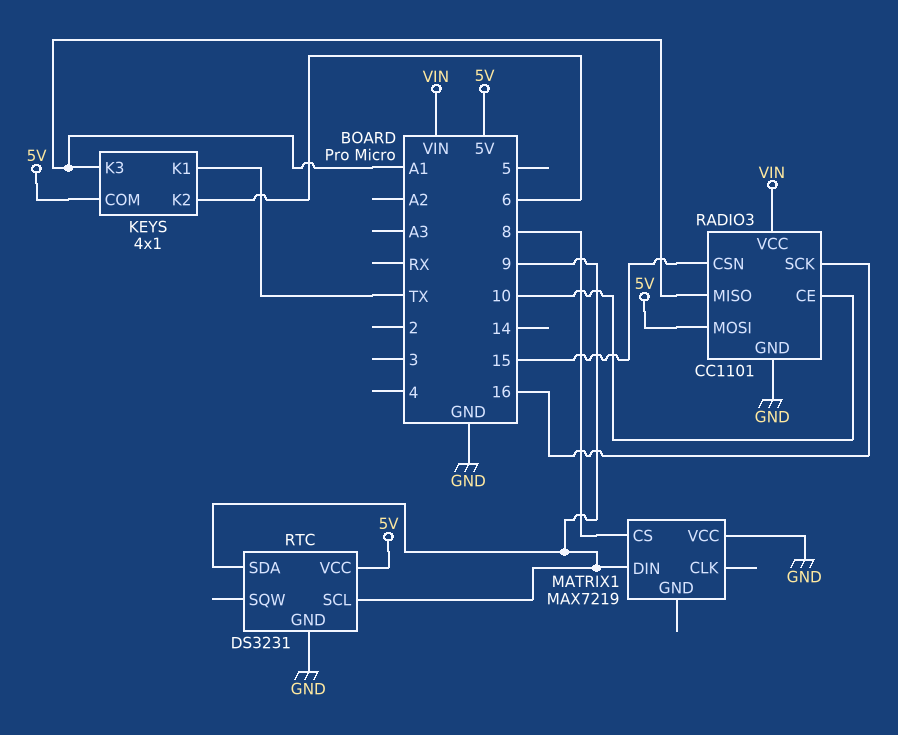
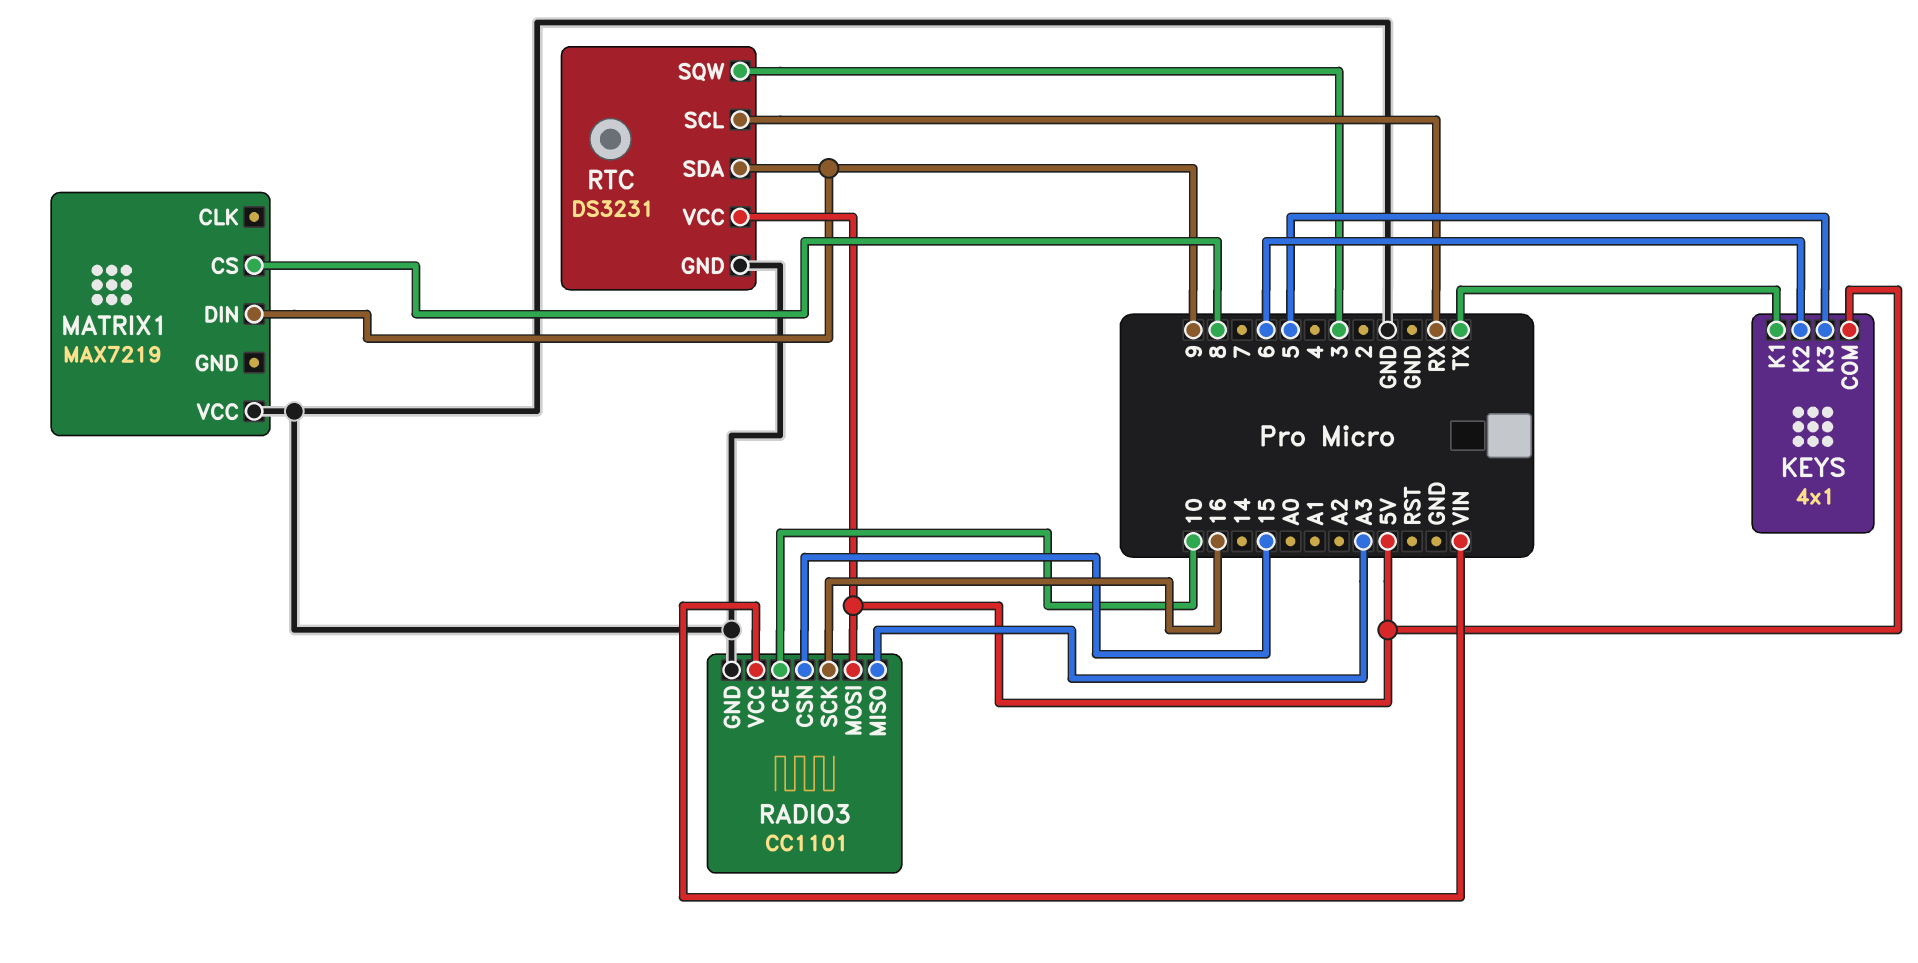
KEYS pin K3: A1 -> 5
RADIO3 pin MISO: A1 -> A3
RTC pin SCL: 9 -> RX
RTC pin SQW: none -> 3

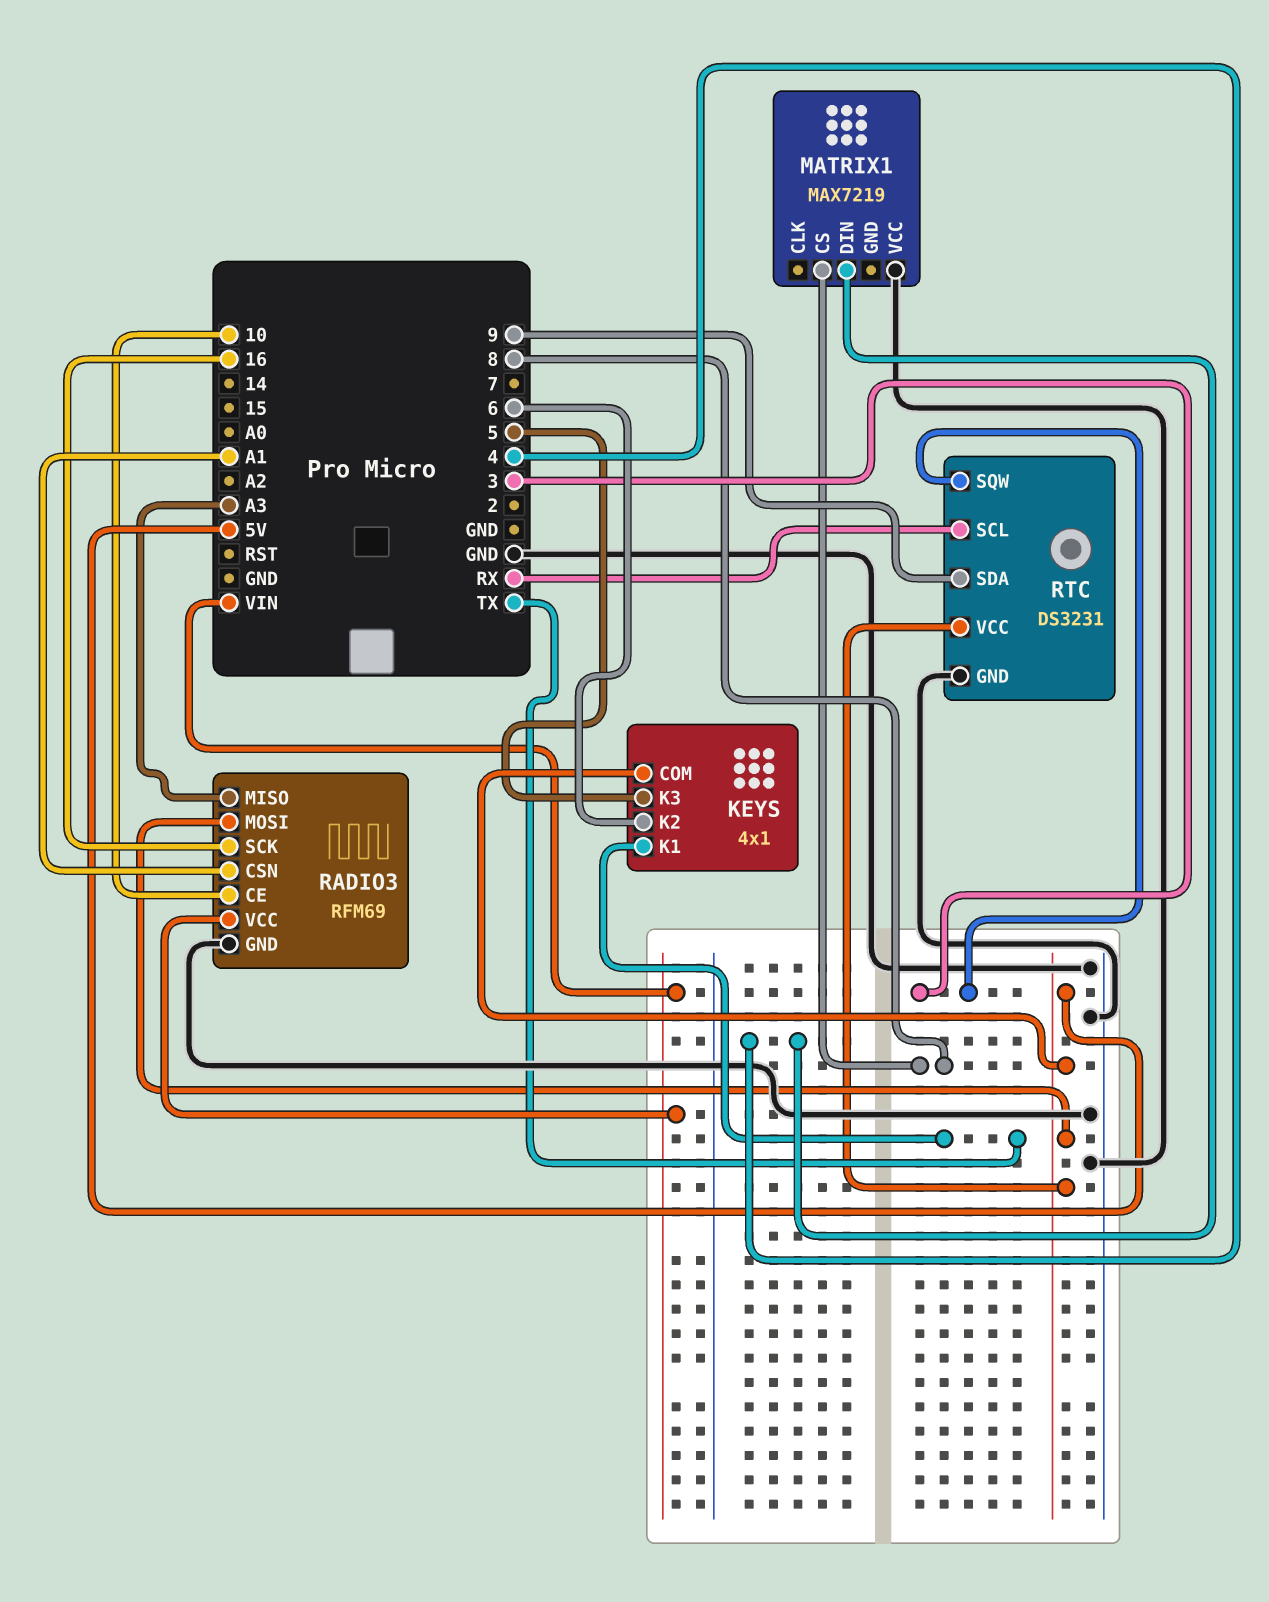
MATRIX1 pin DIN: 9 -> 4
RADIO3: CC1101 -> RFM69
RADIO3 pin CSN: 15 -> A1

